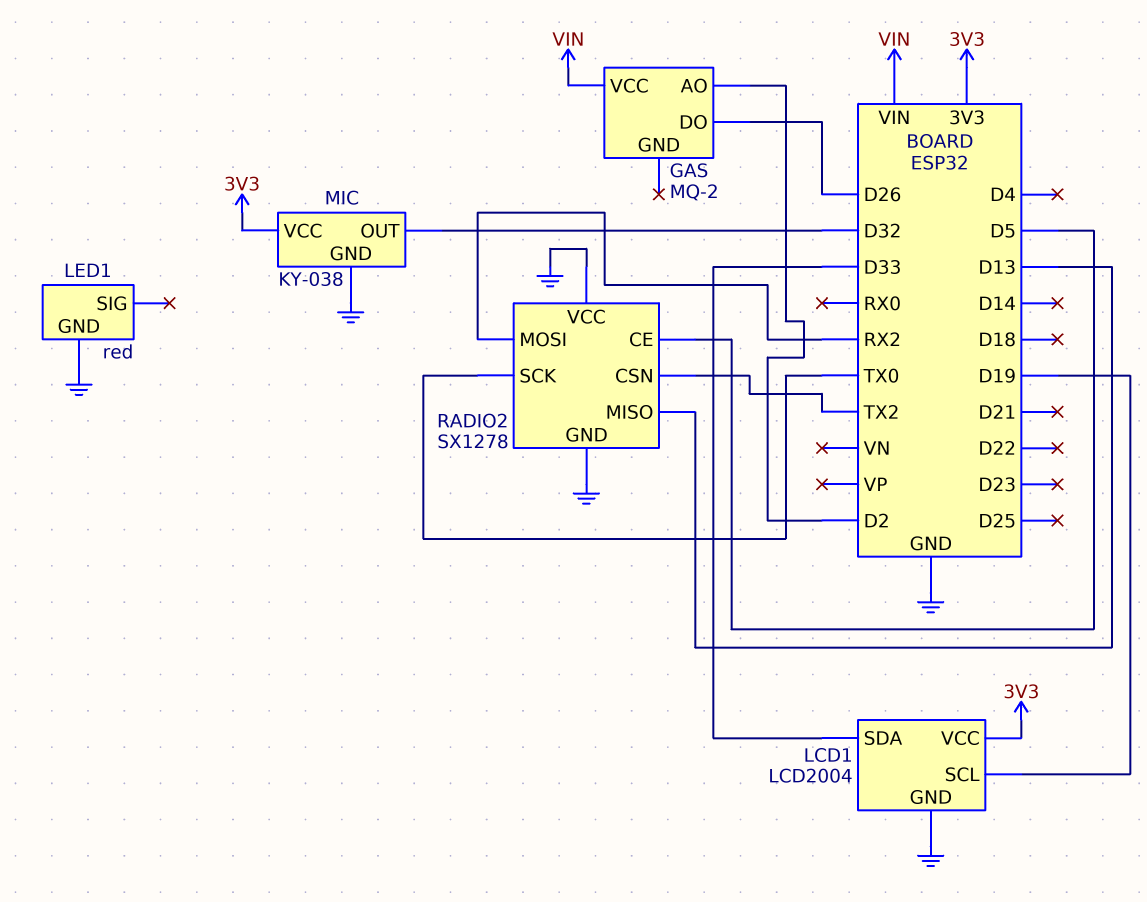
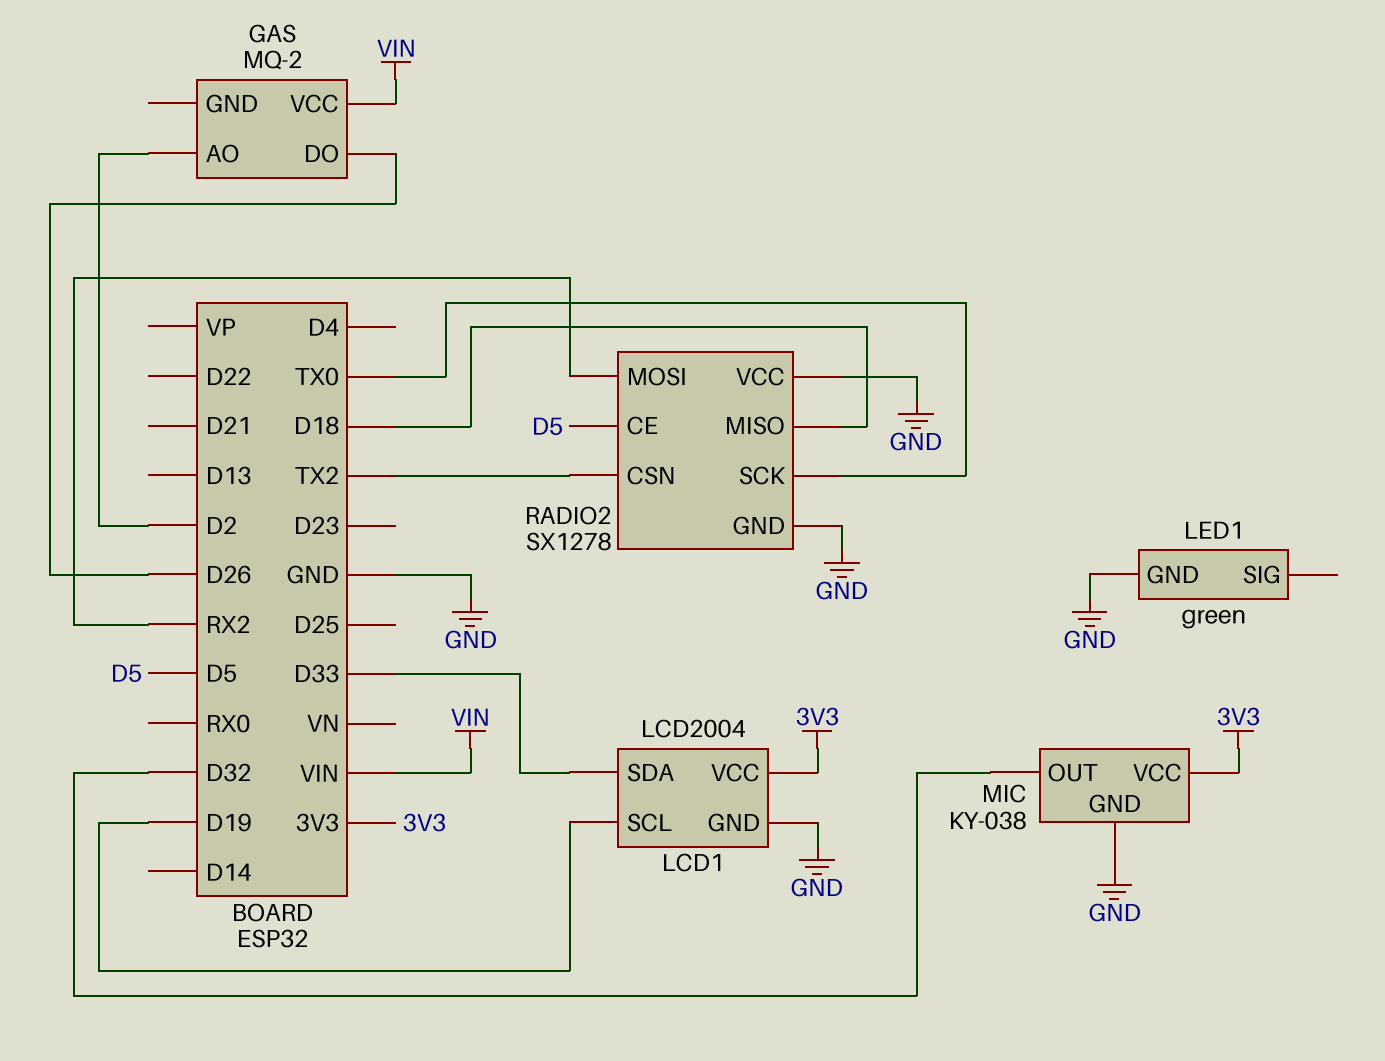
LED1: red -> green
RADIO2 pin MISO: D13 -> D18

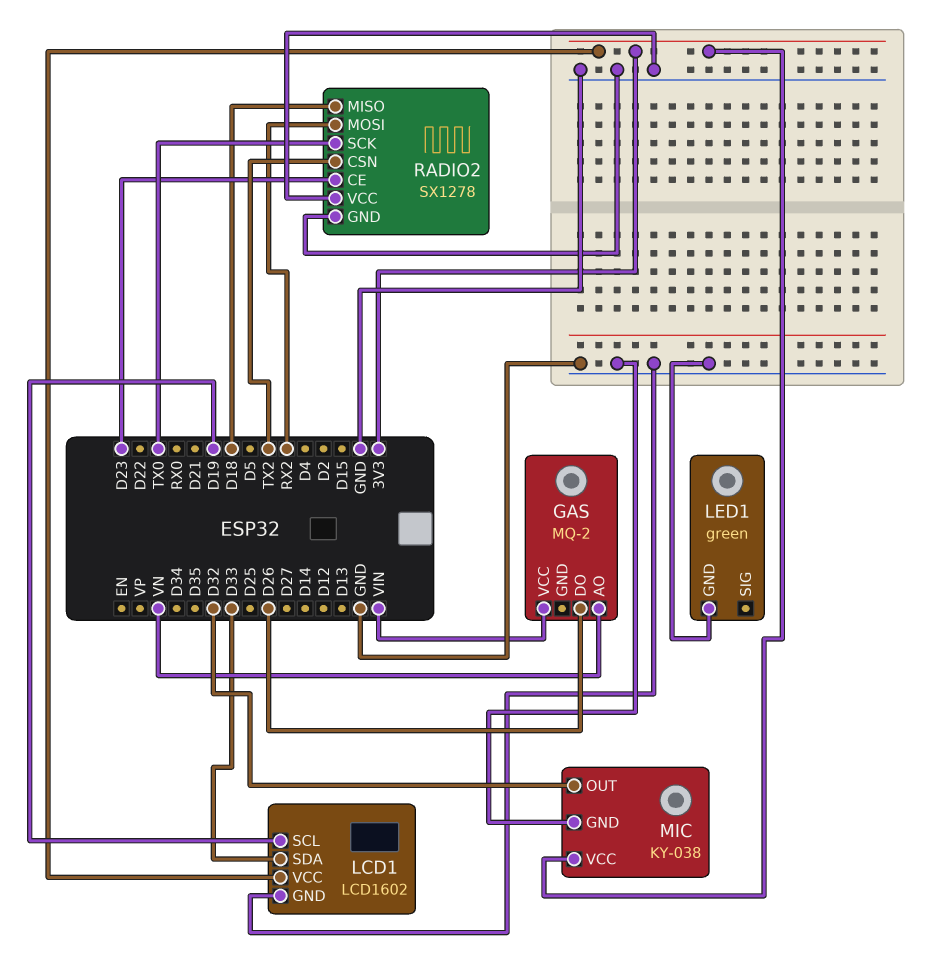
GAS pin AO: D2 -> VN
LCD1: LCD2004 -> LCD1602
RADIO2 pin CE: D5 -> D23

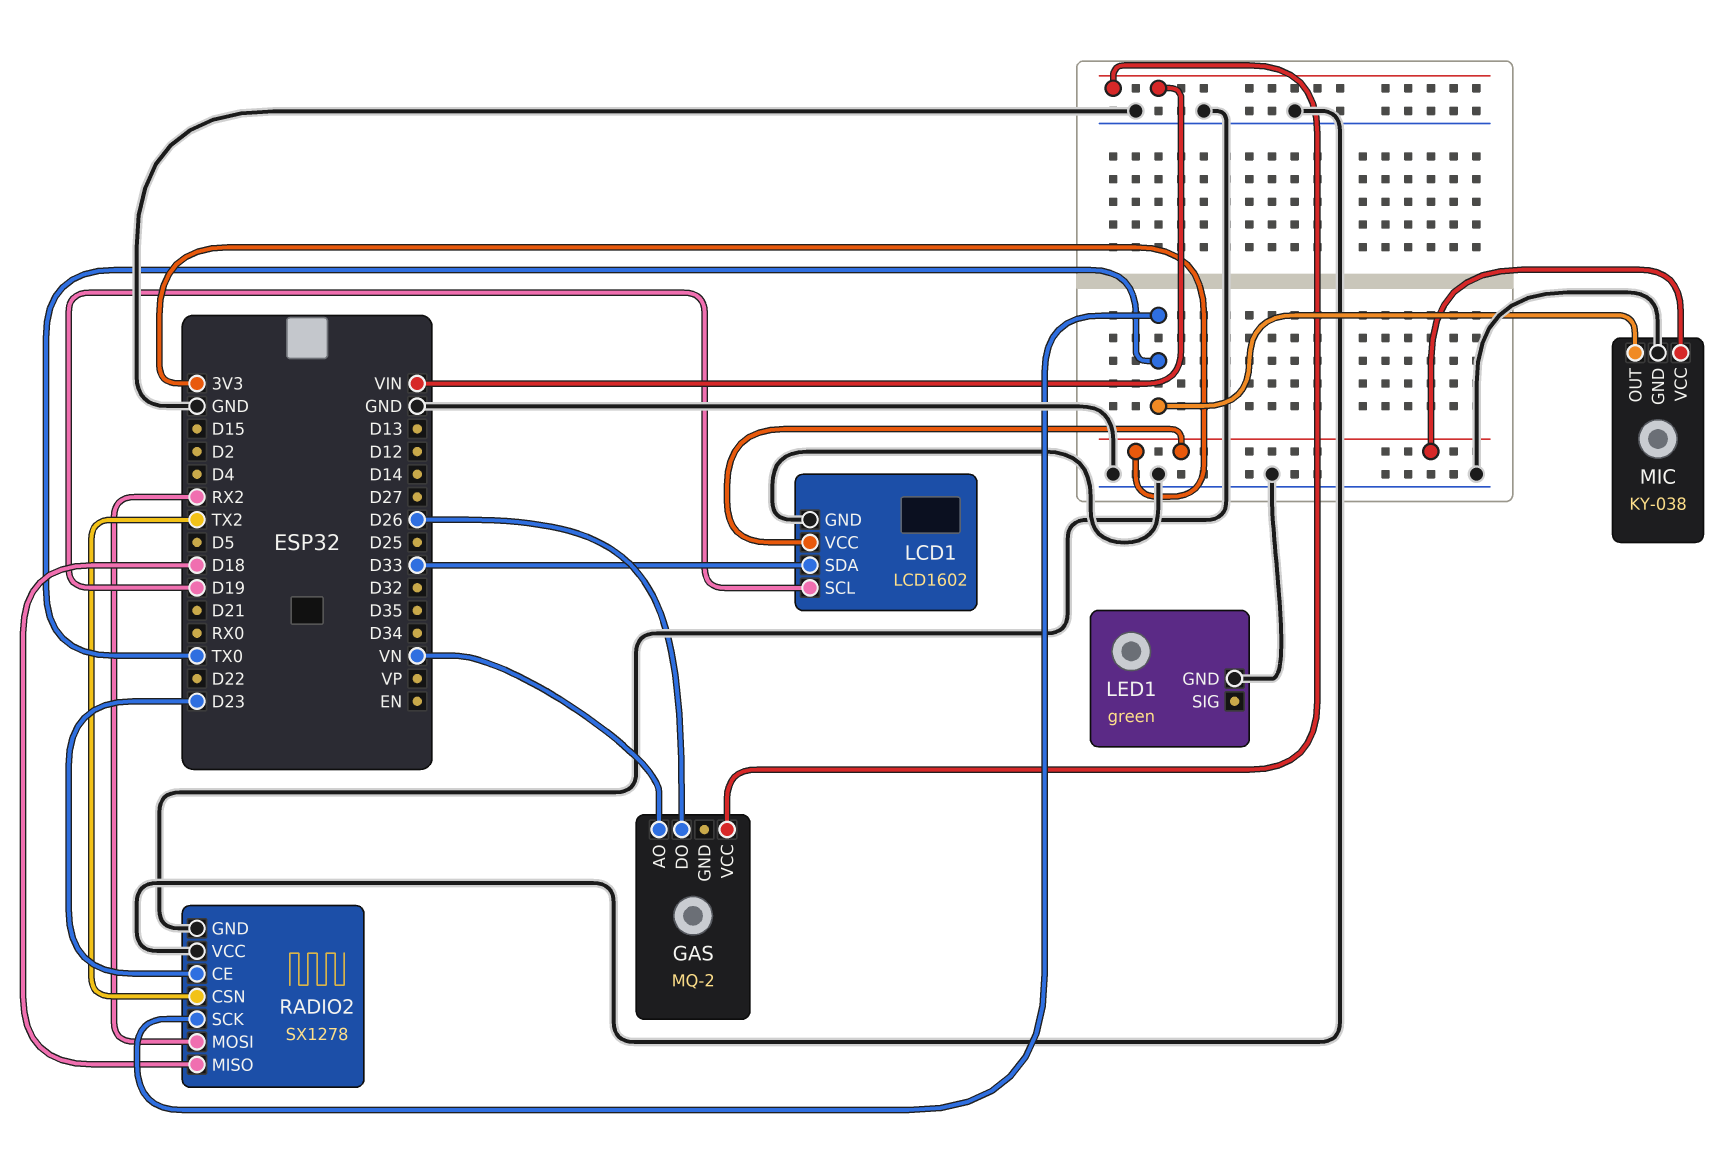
MIC pin OUT: D32 -> TX0

